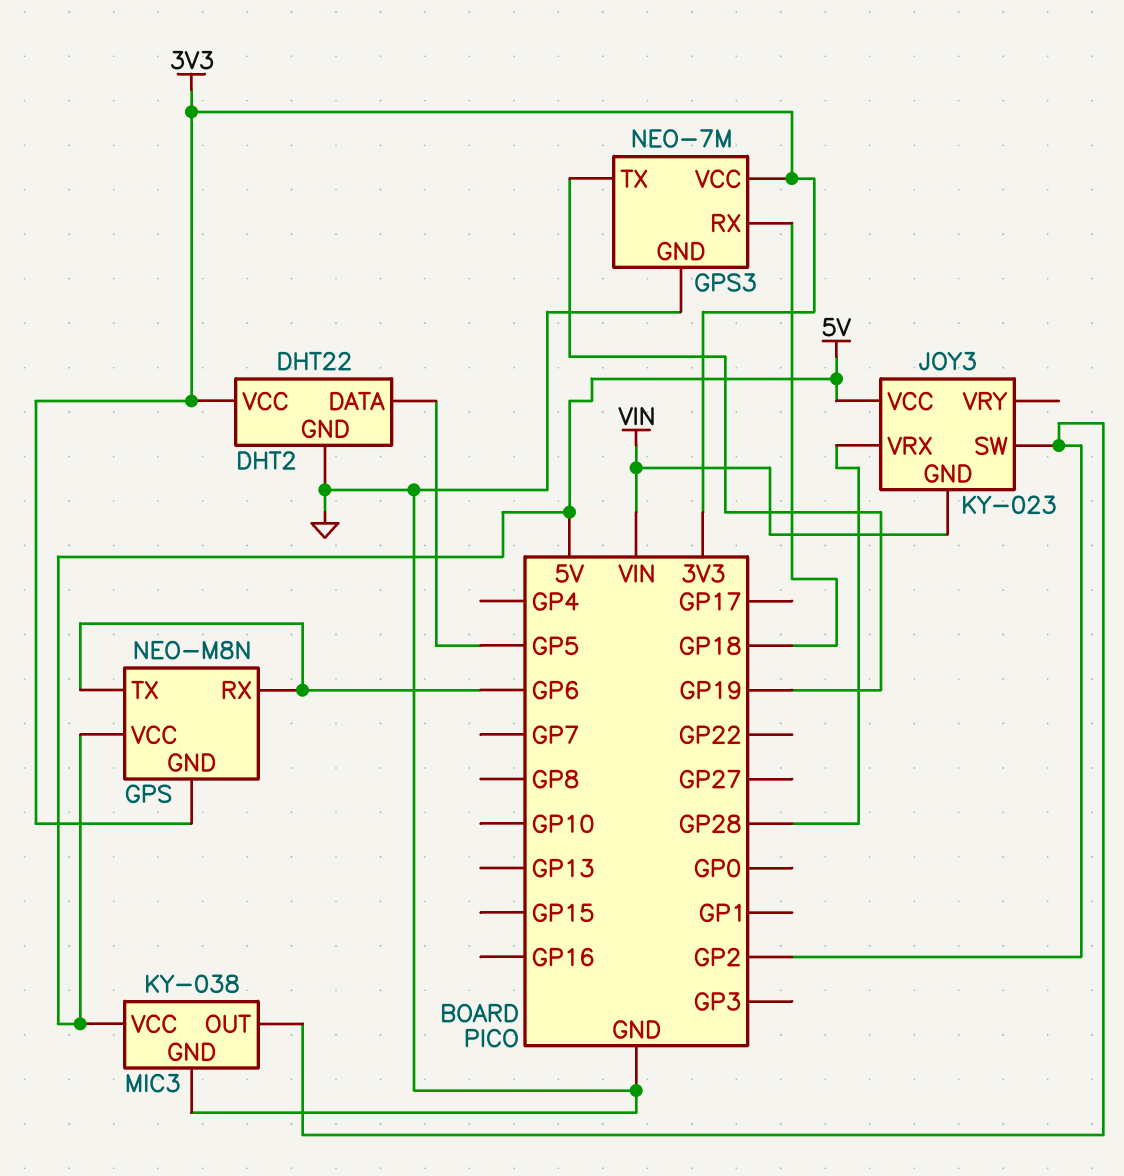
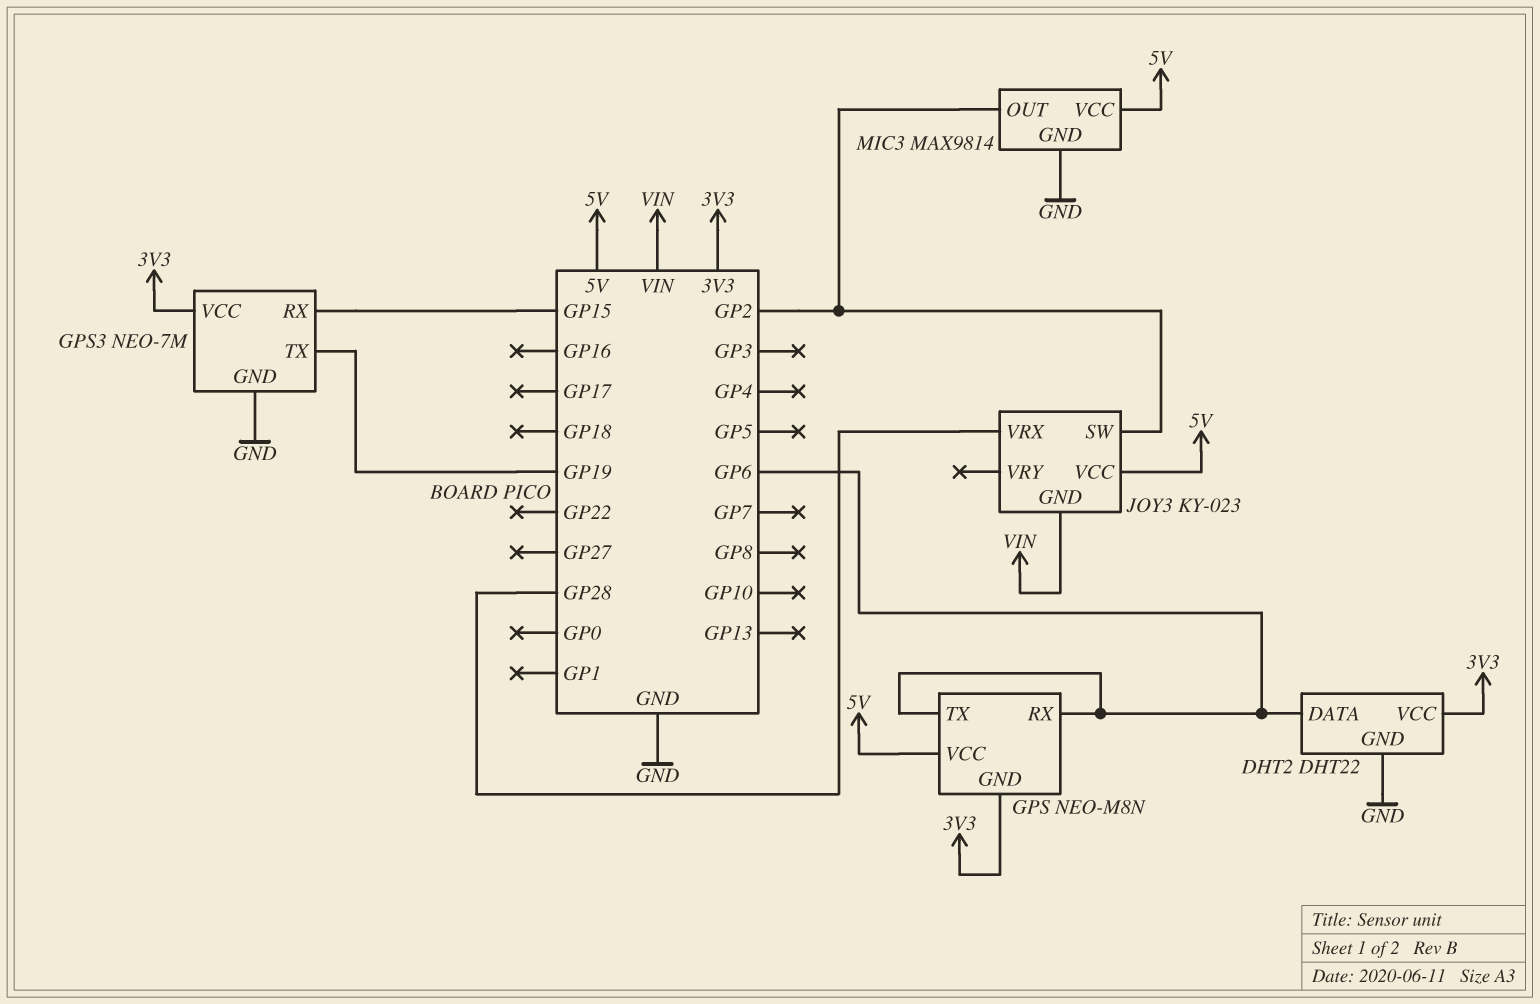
DHT2 pin DATA: GP5 -> GP6
GPS3 pin RX: GP18 -> GP15
MIC3: KY-038 -> MAX9814

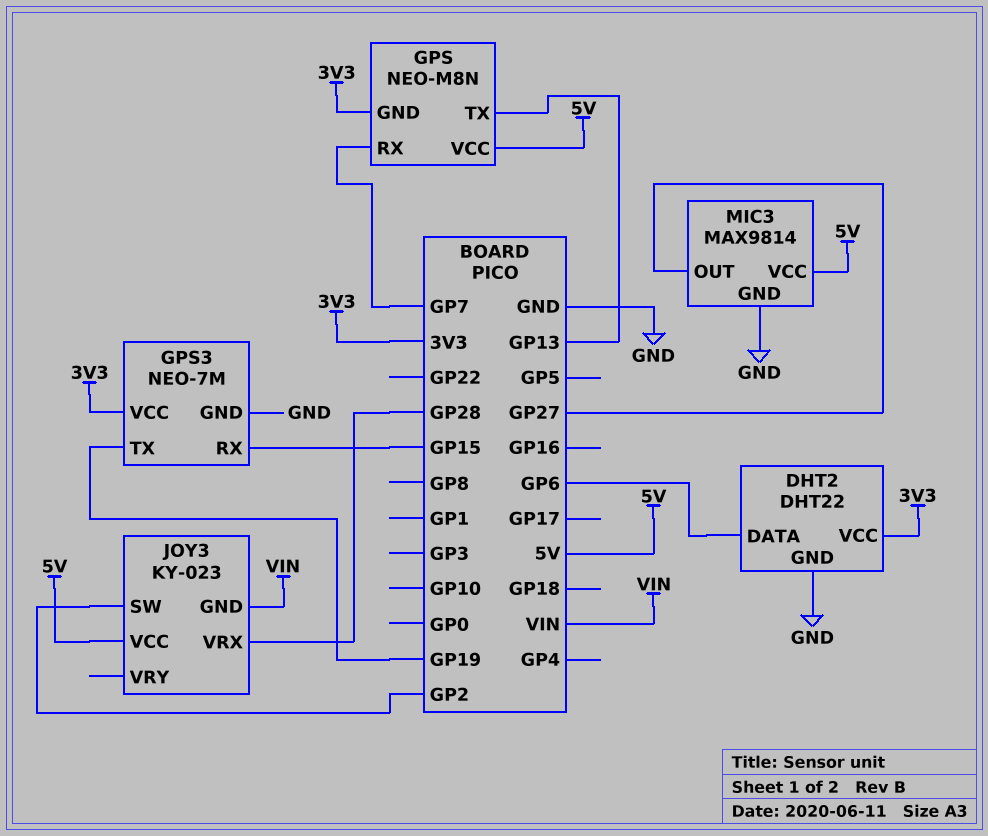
GPS pin RX: GP6 -> GP7
GPS pin TX: GP6 -> GP13
MIC3 pin OUT: GP2 -> GP27

